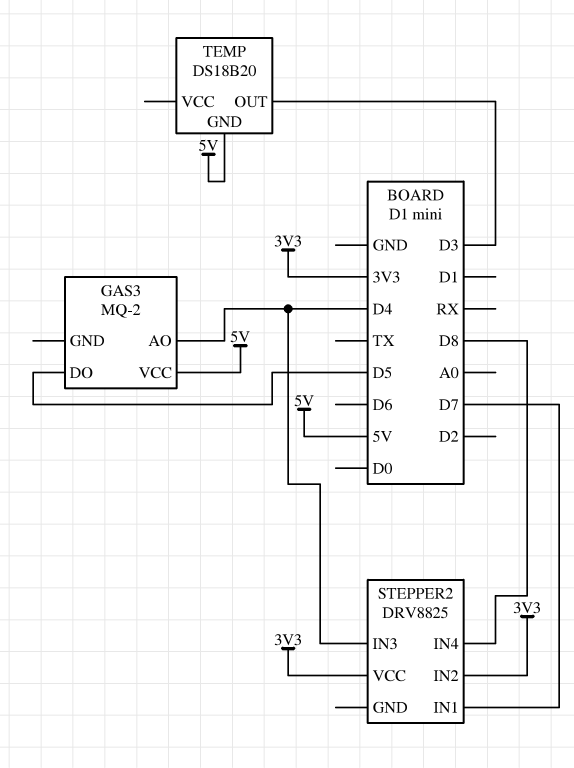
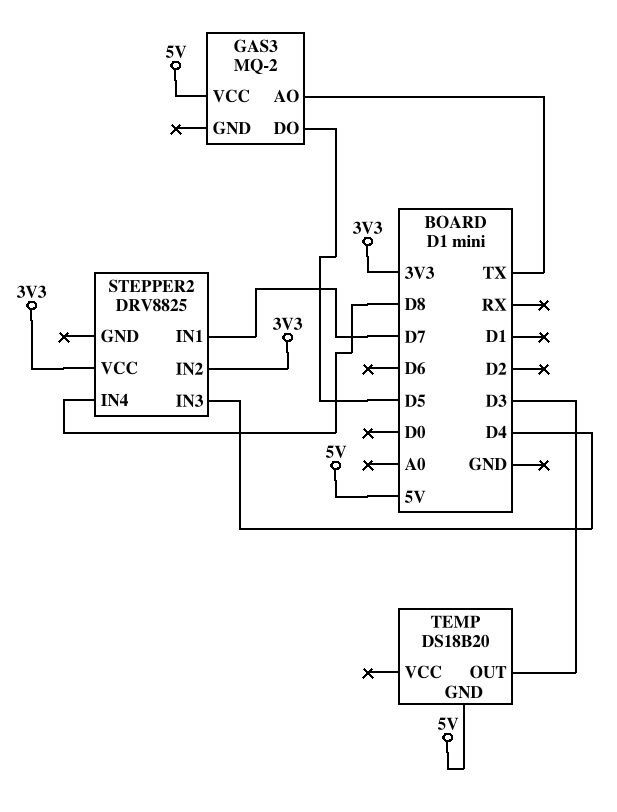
GAS3 pin AO: D4 -> TX

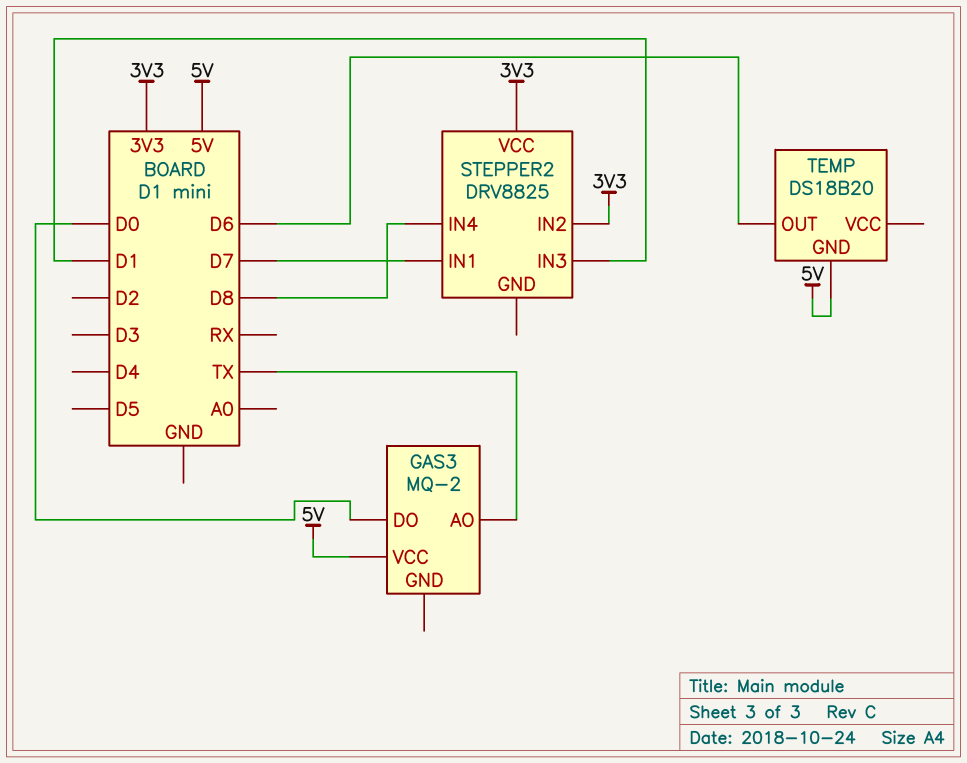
GAS3 pin DO: D5 -> D0
STEPPER2 pin IN3: D4 -> D1
TEMP pin OUT: D3 -> D6

